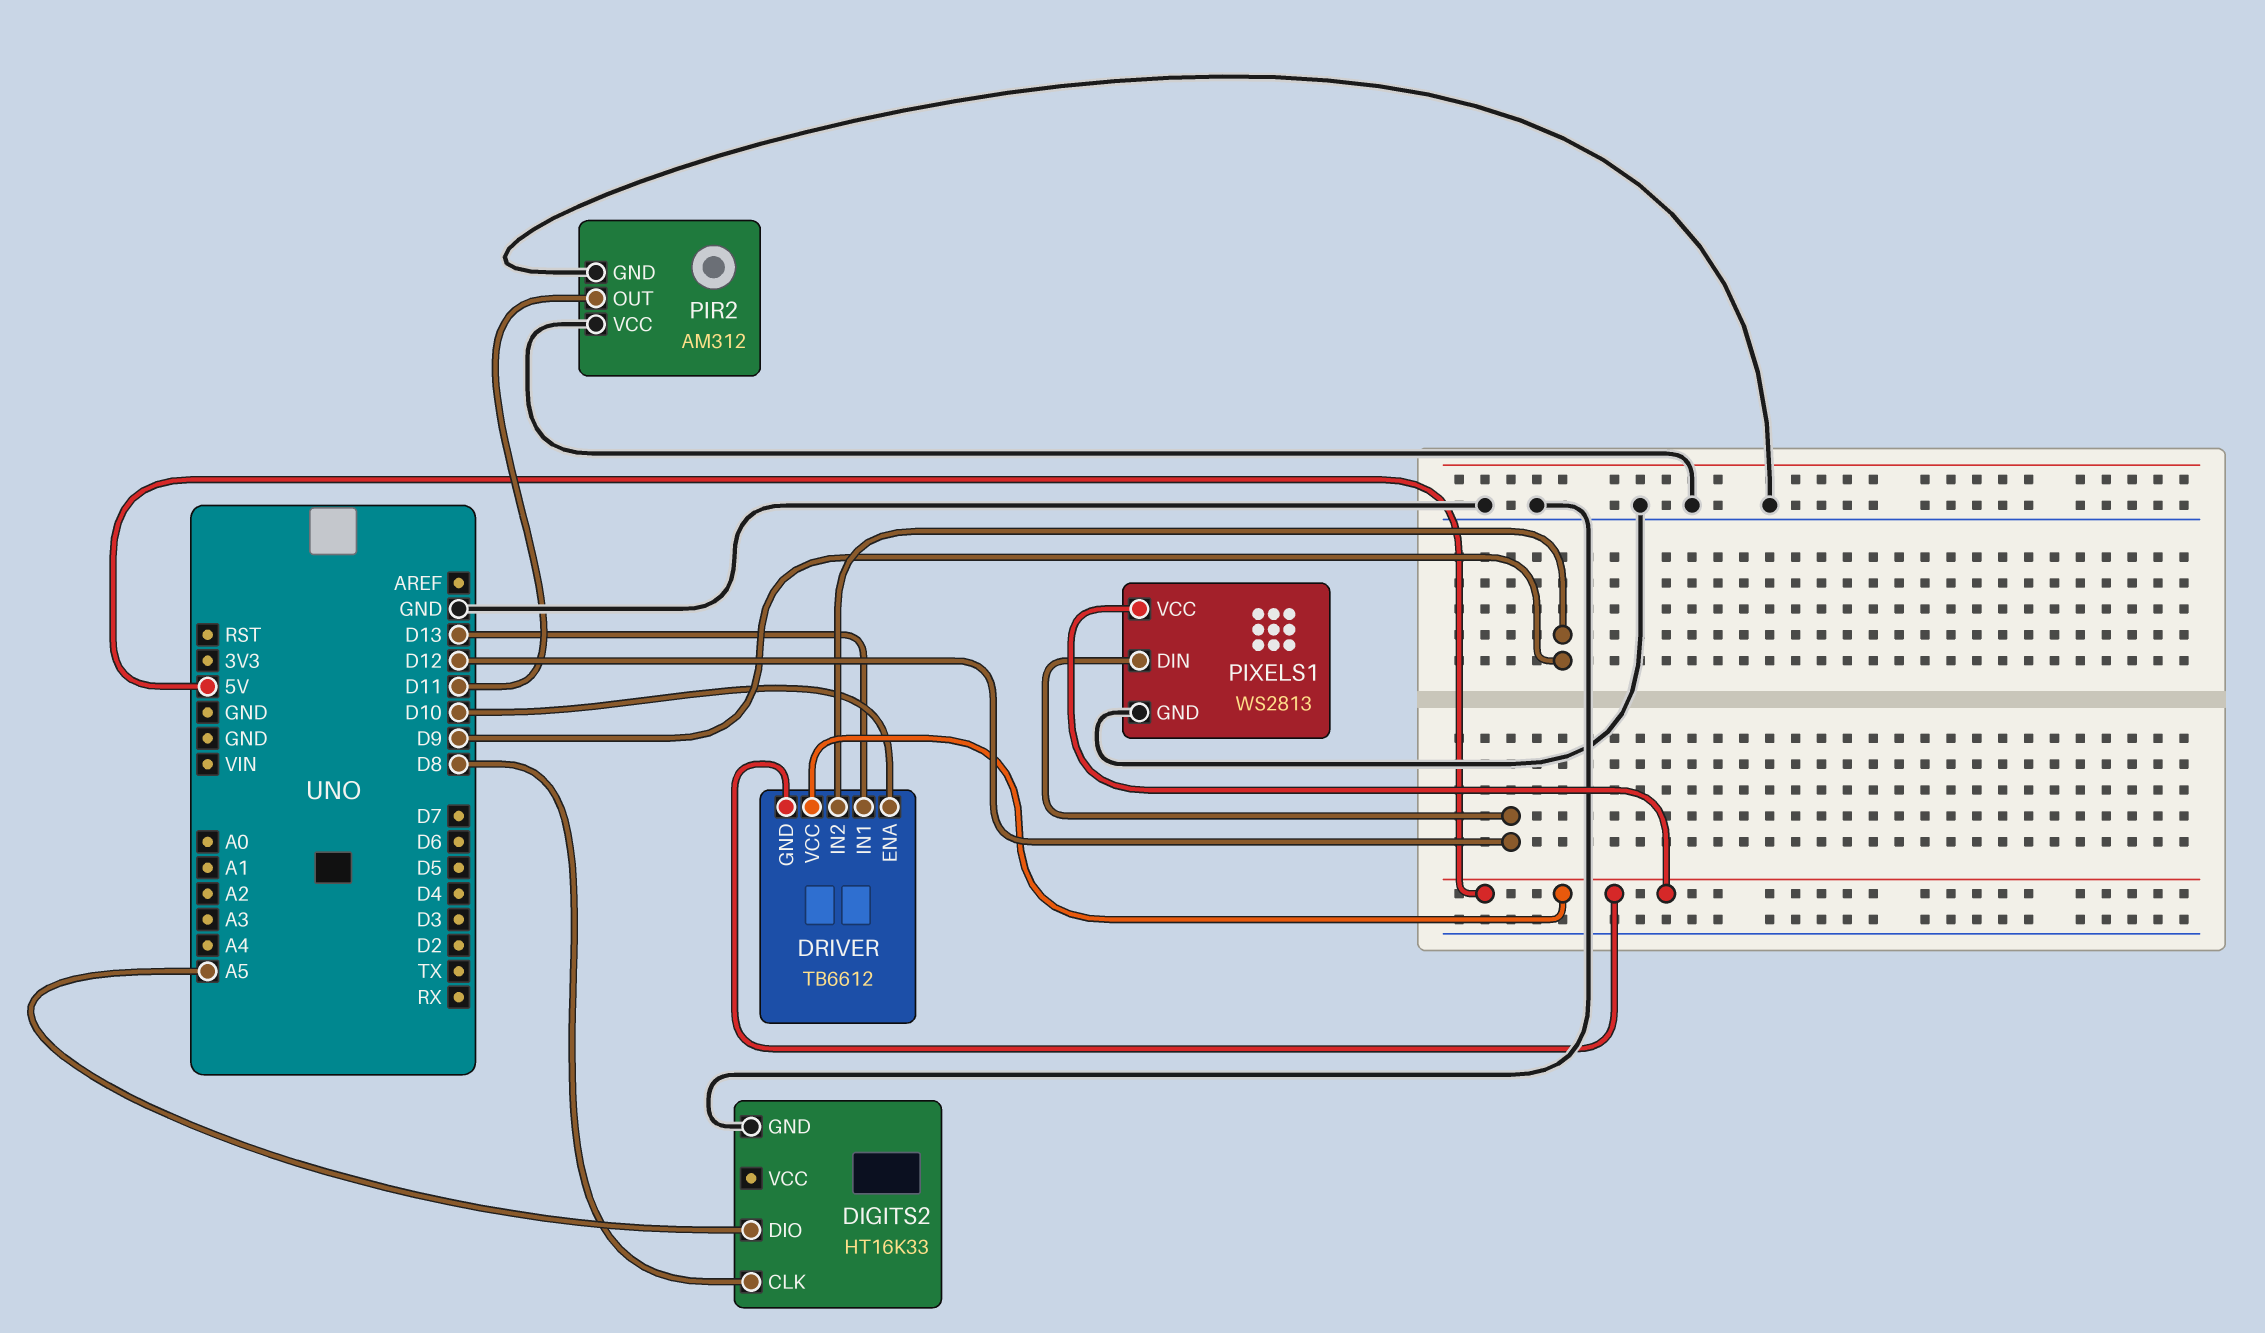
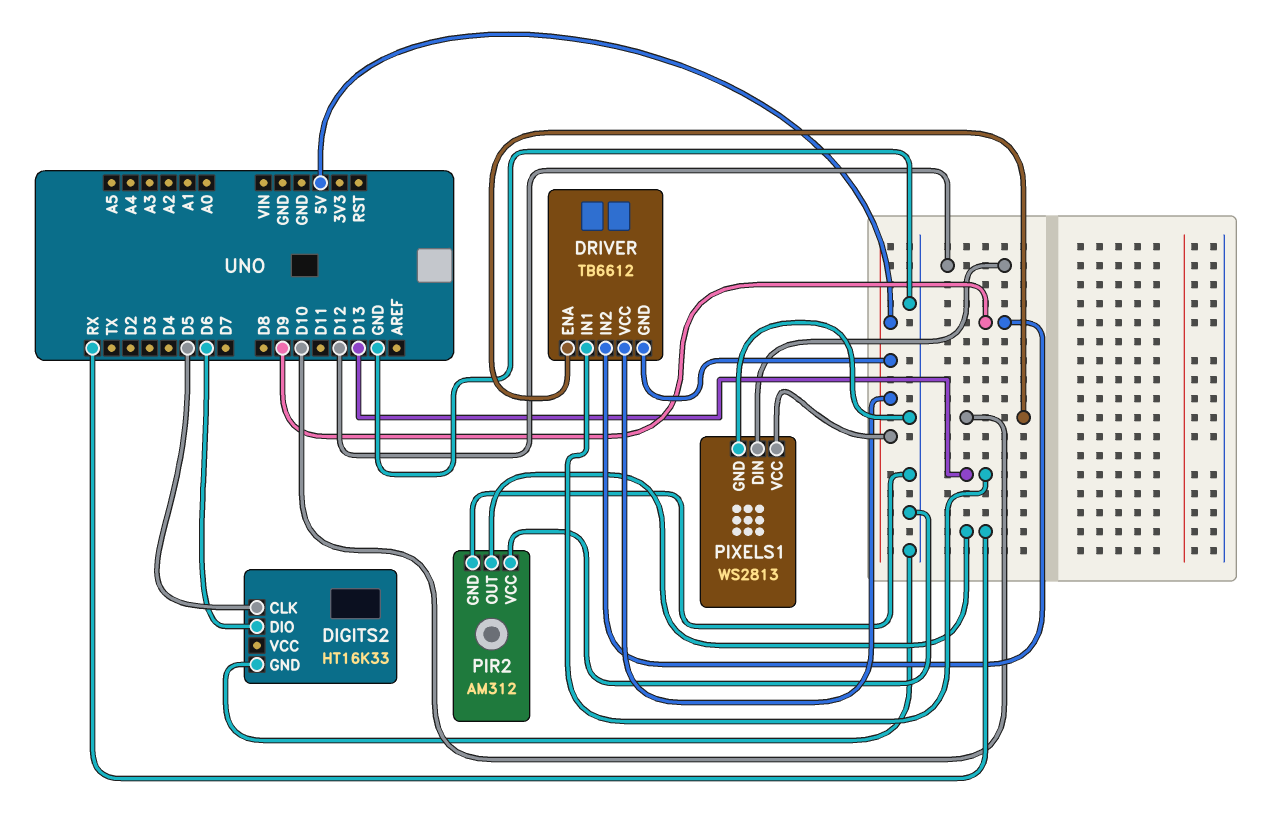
DIGITS2 pin CLK: D8 -> D5
DIGITS2 pin DIO: A5 -> D6
PIR2 pin OUT: D11 -> RX

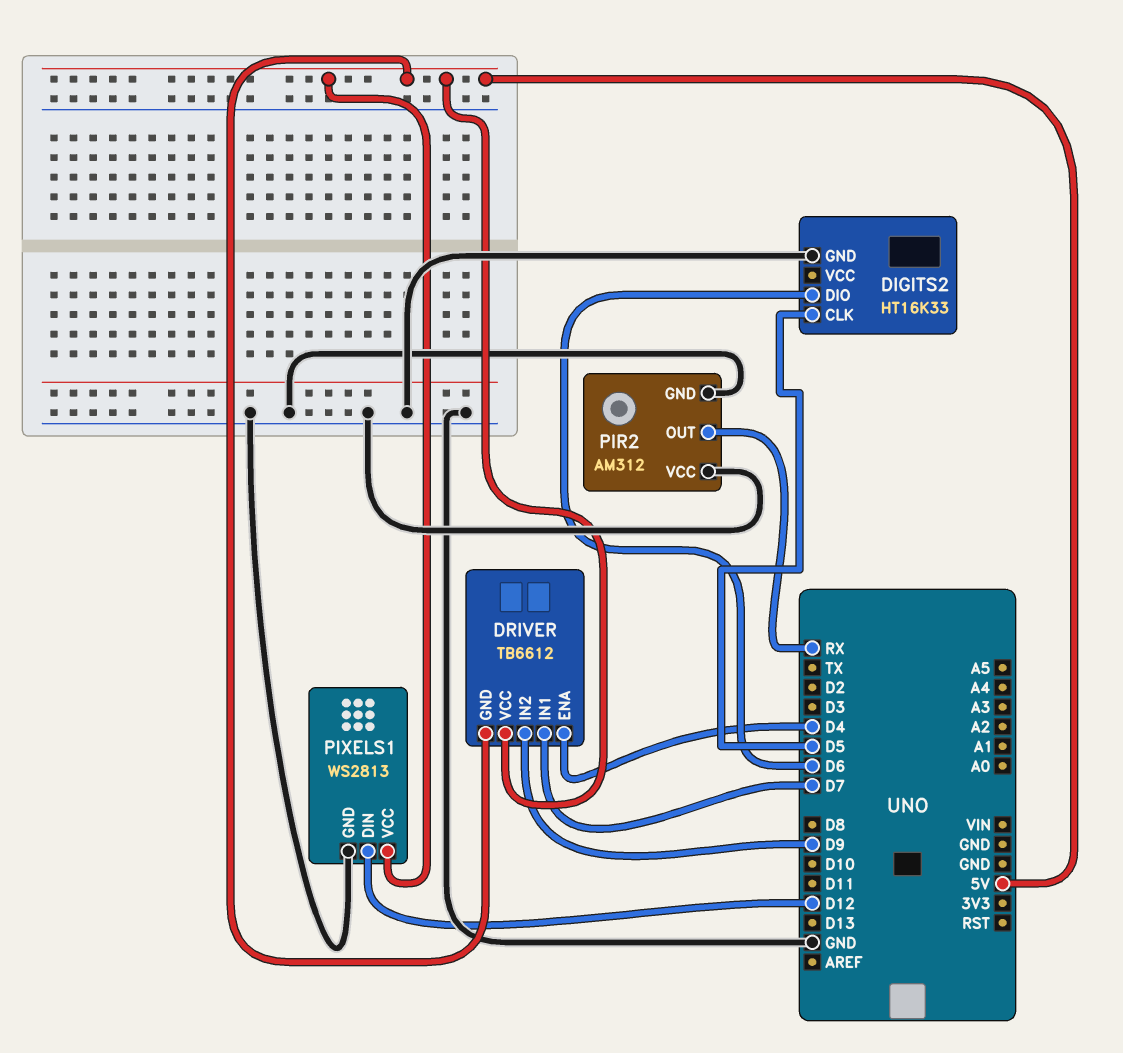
DRIVER pin ENA: D10 -> D4
DRIVER pin IN1: D13 -> D7

